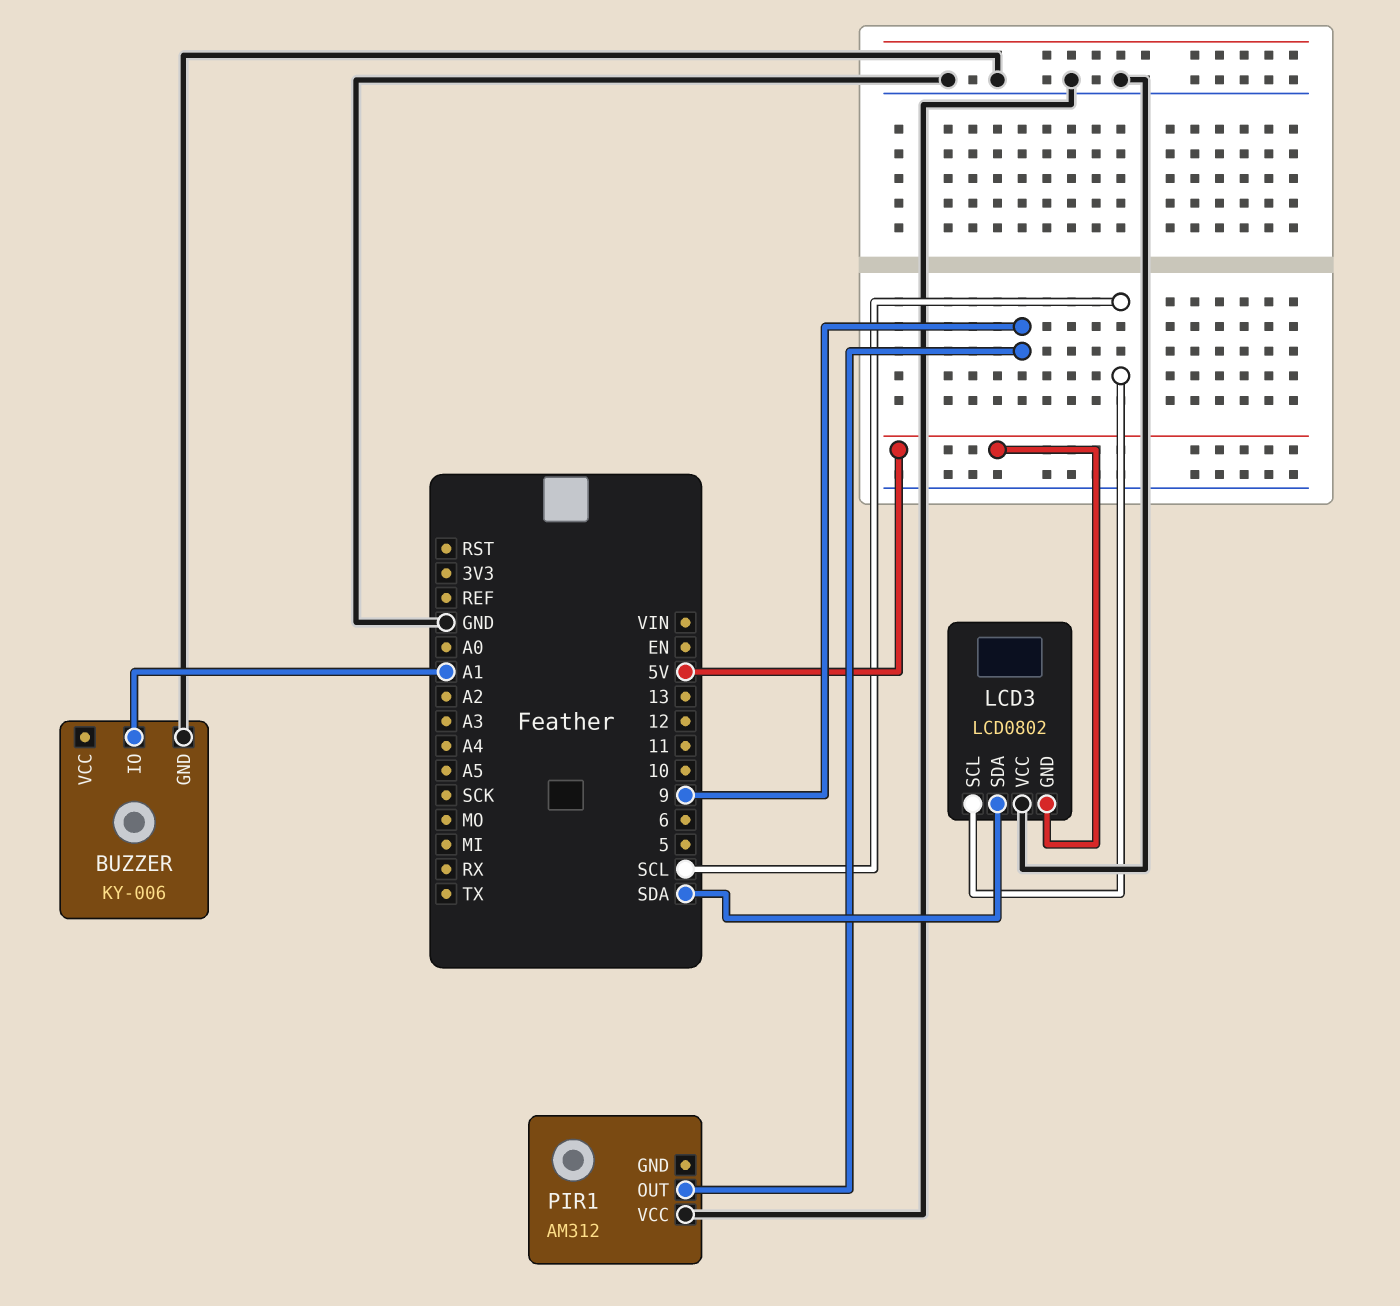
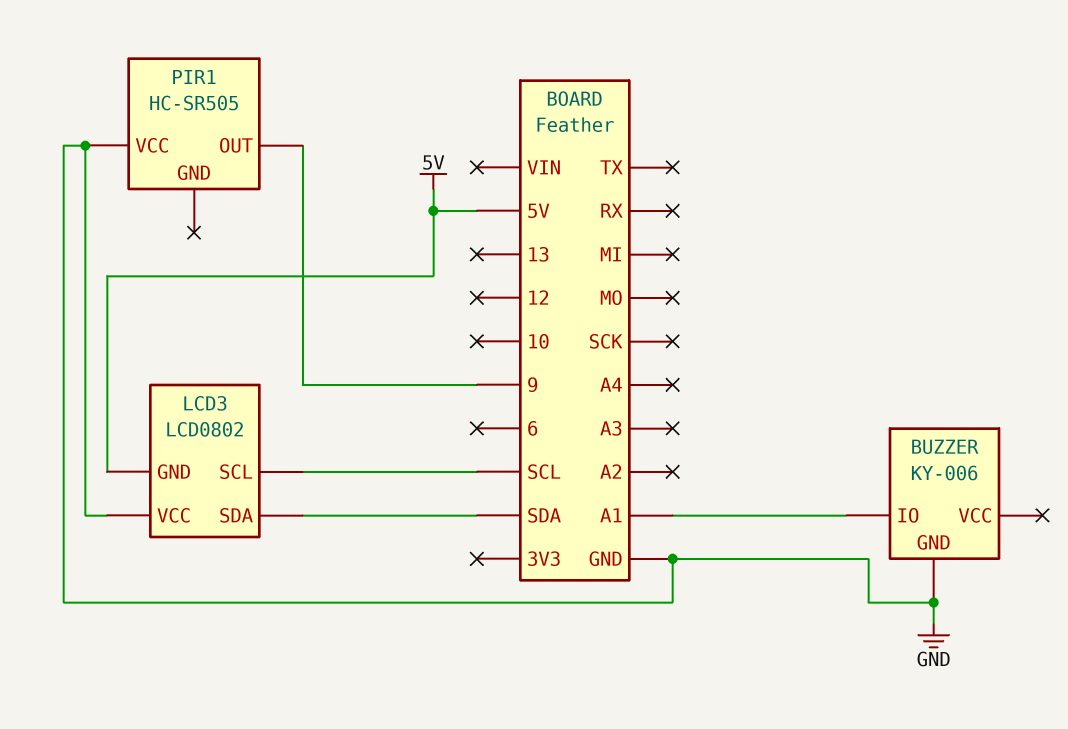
PIR1: AM312 -> HC-SR505

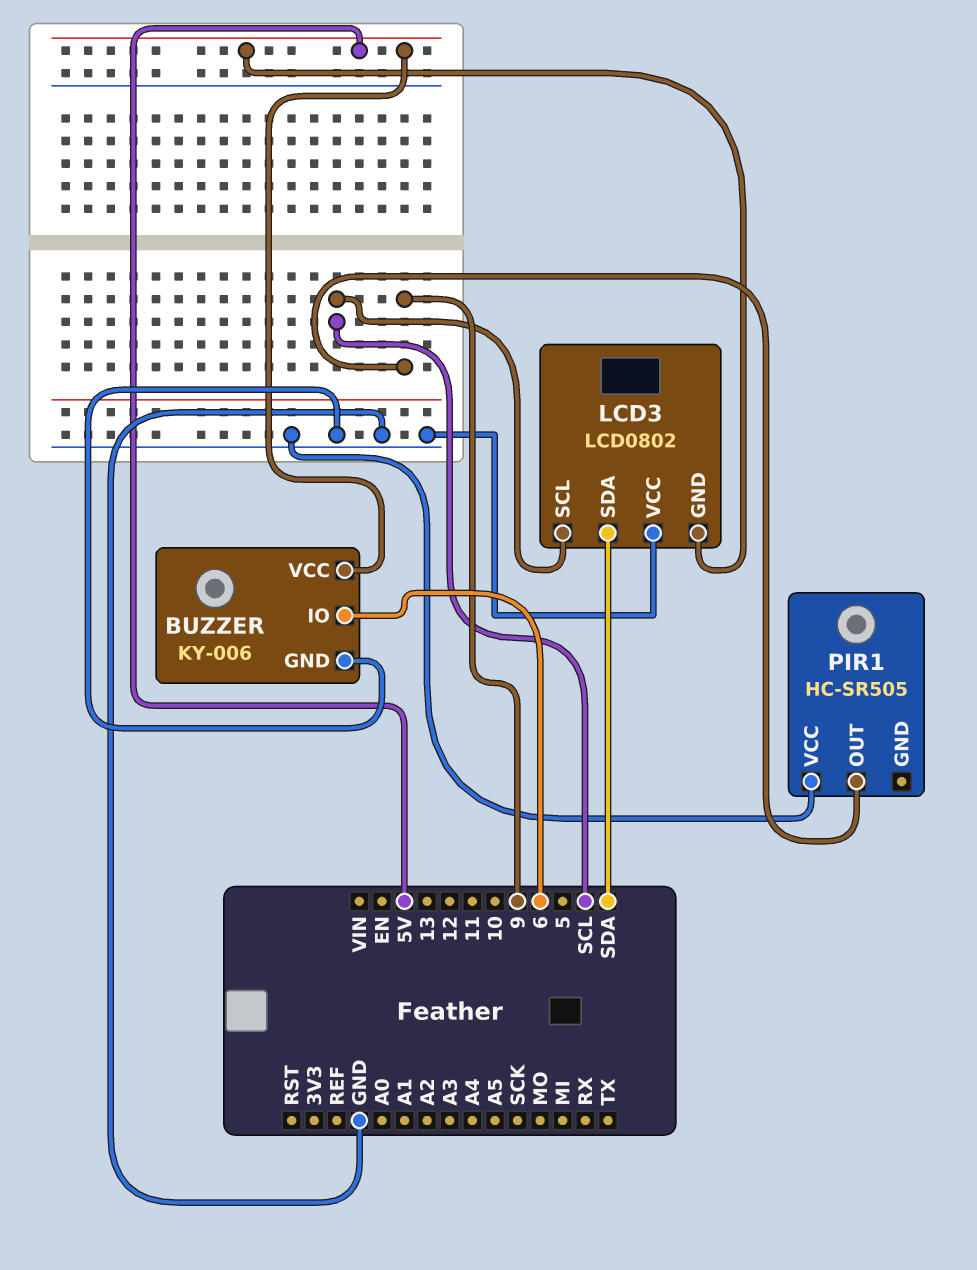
BUZZER pin IO: A1 -> 6
BUZZER pin VCC: none -> 5V

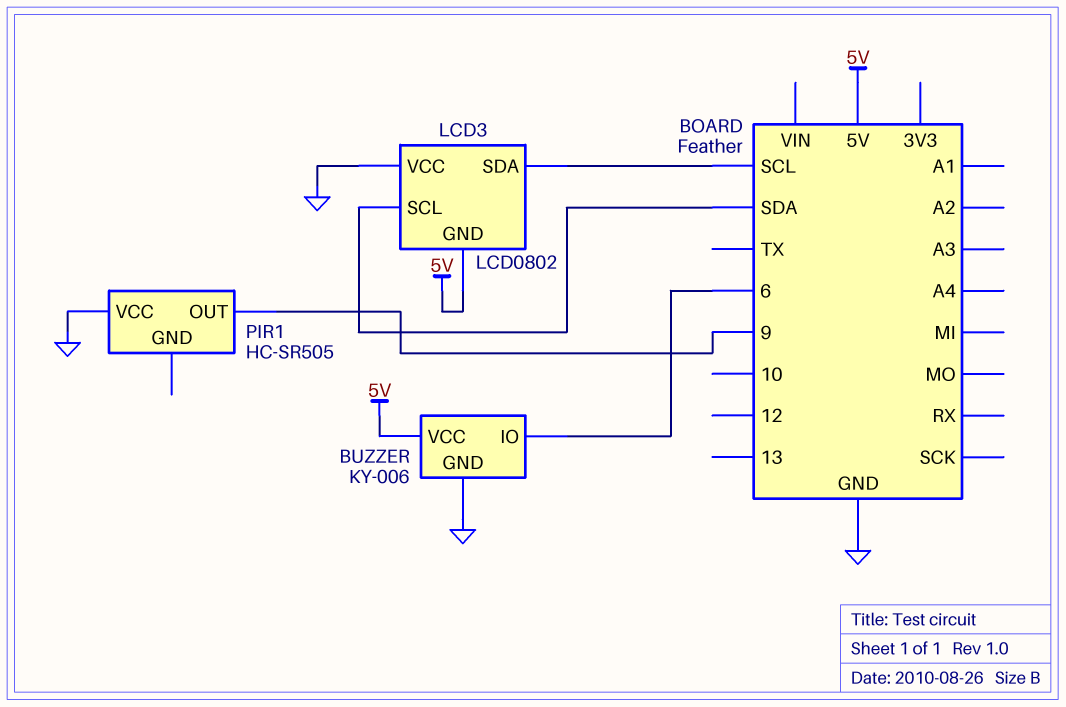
LCD3 pin SCL: SCL -> SDA
LCD3 pin SDA: SDA -> SCL

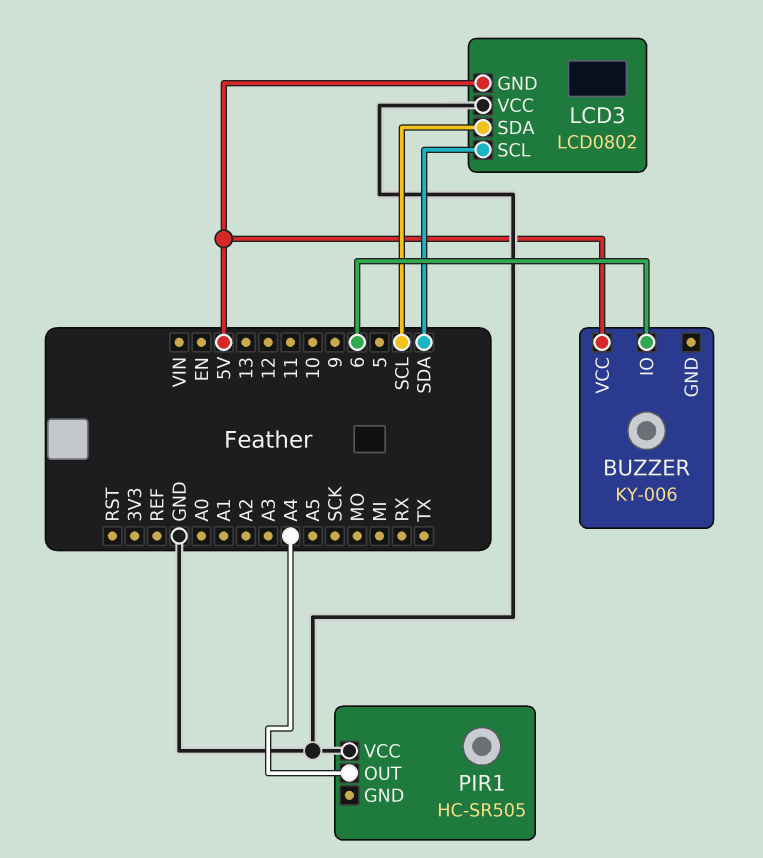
BUZZER pin GND: GND -> none
PIR1 pin OUT: 9 -> A4

